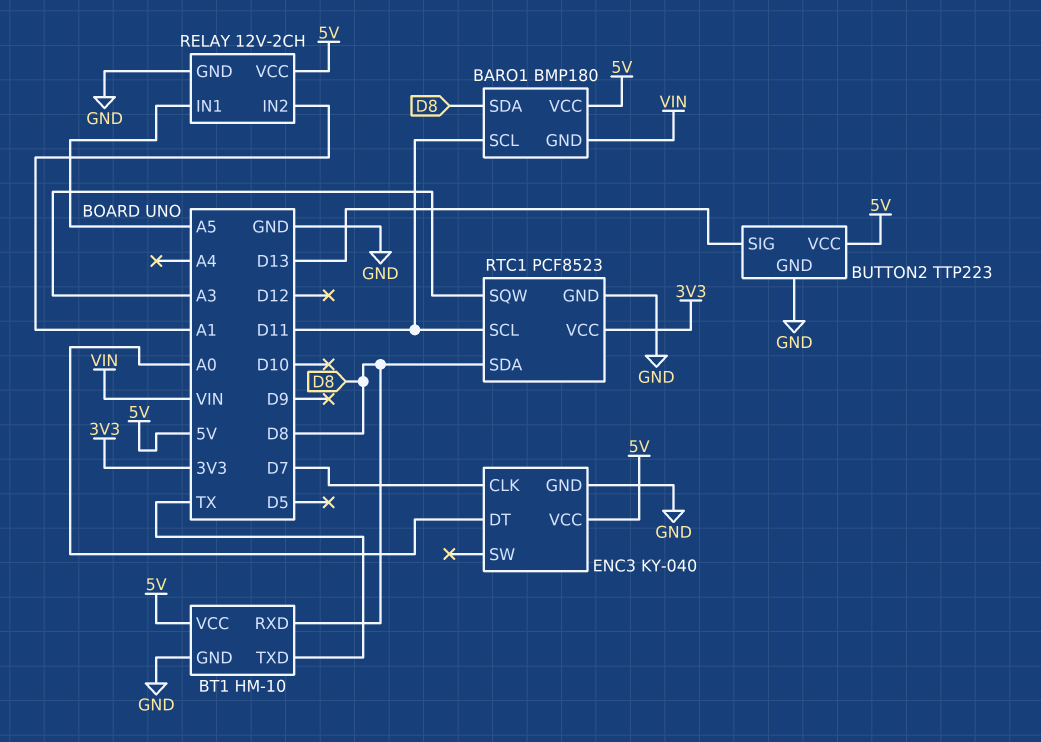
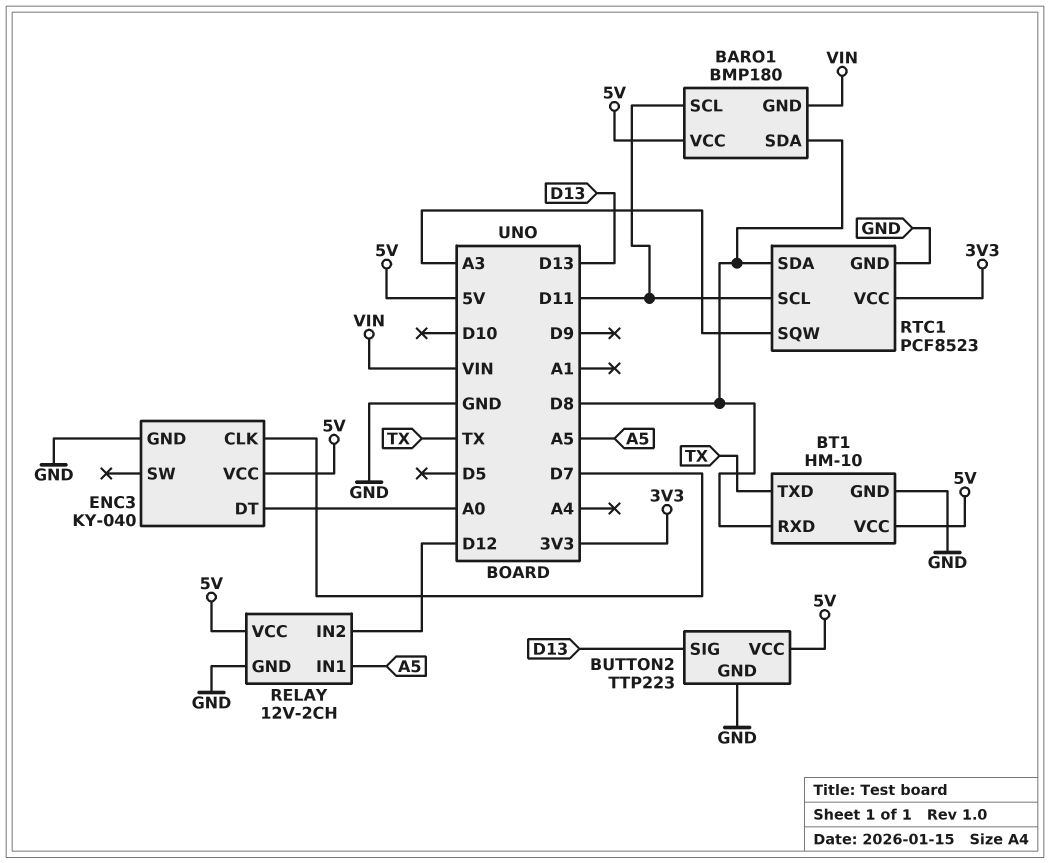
RELAY pin IN2: A1 -> D12

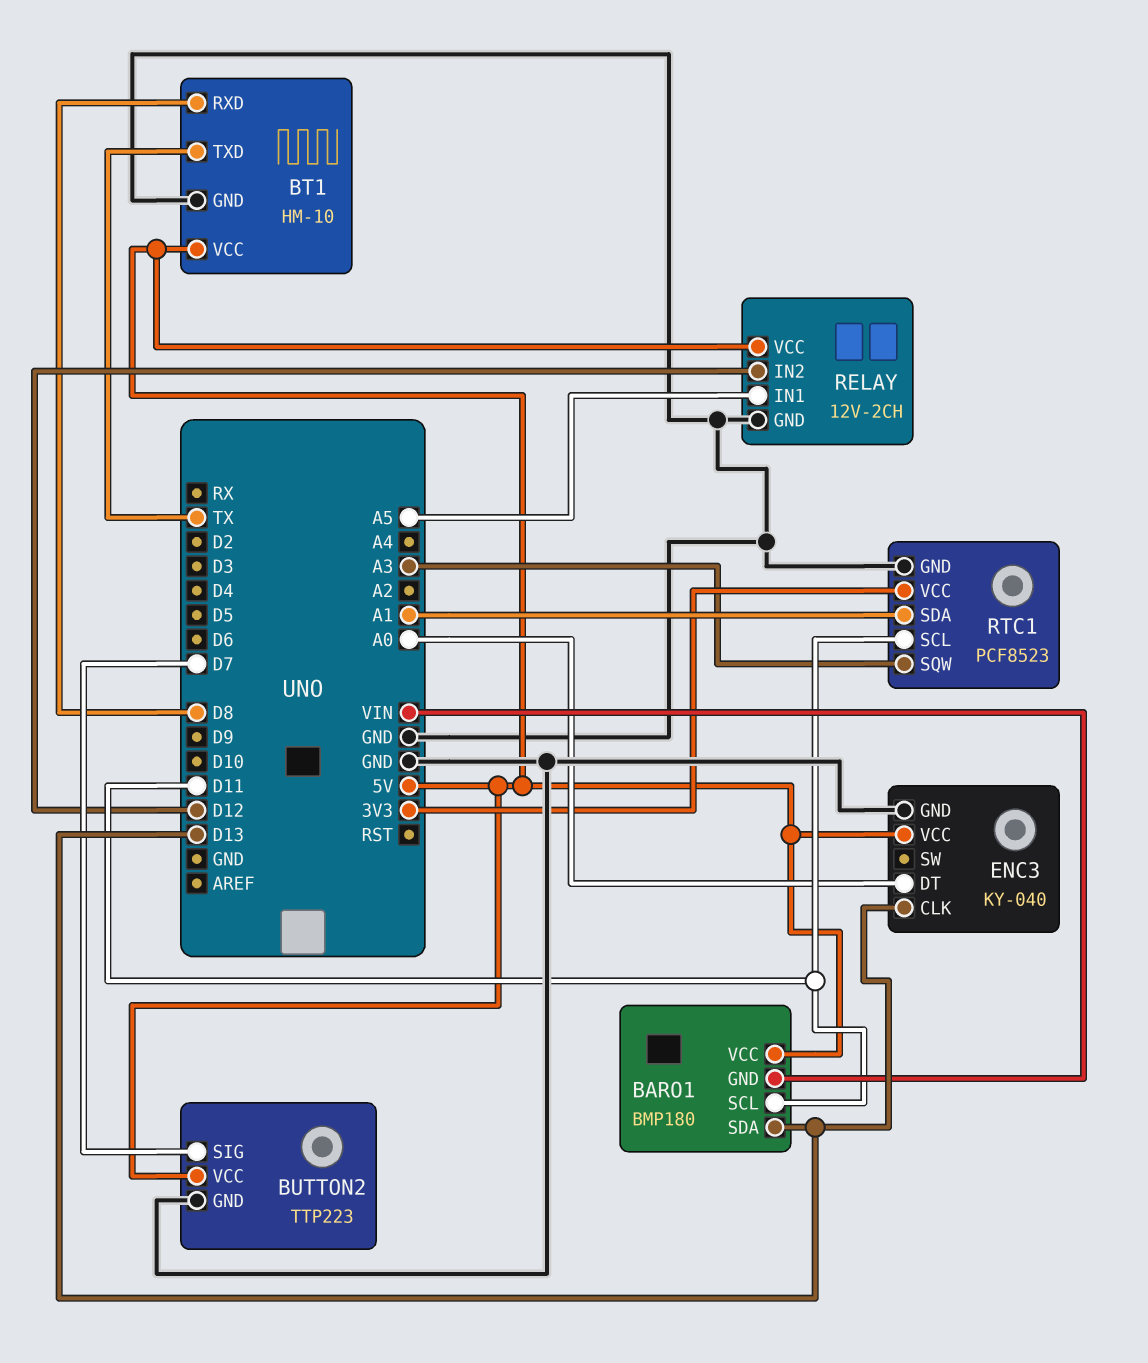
BARO1 pin SDA: D8 -> D13
BUTTON2 pin SIG: D13 -> D7
ENC3 pin CLK: D7 -> D13
RTC1 pin SDA: D8 -> A1

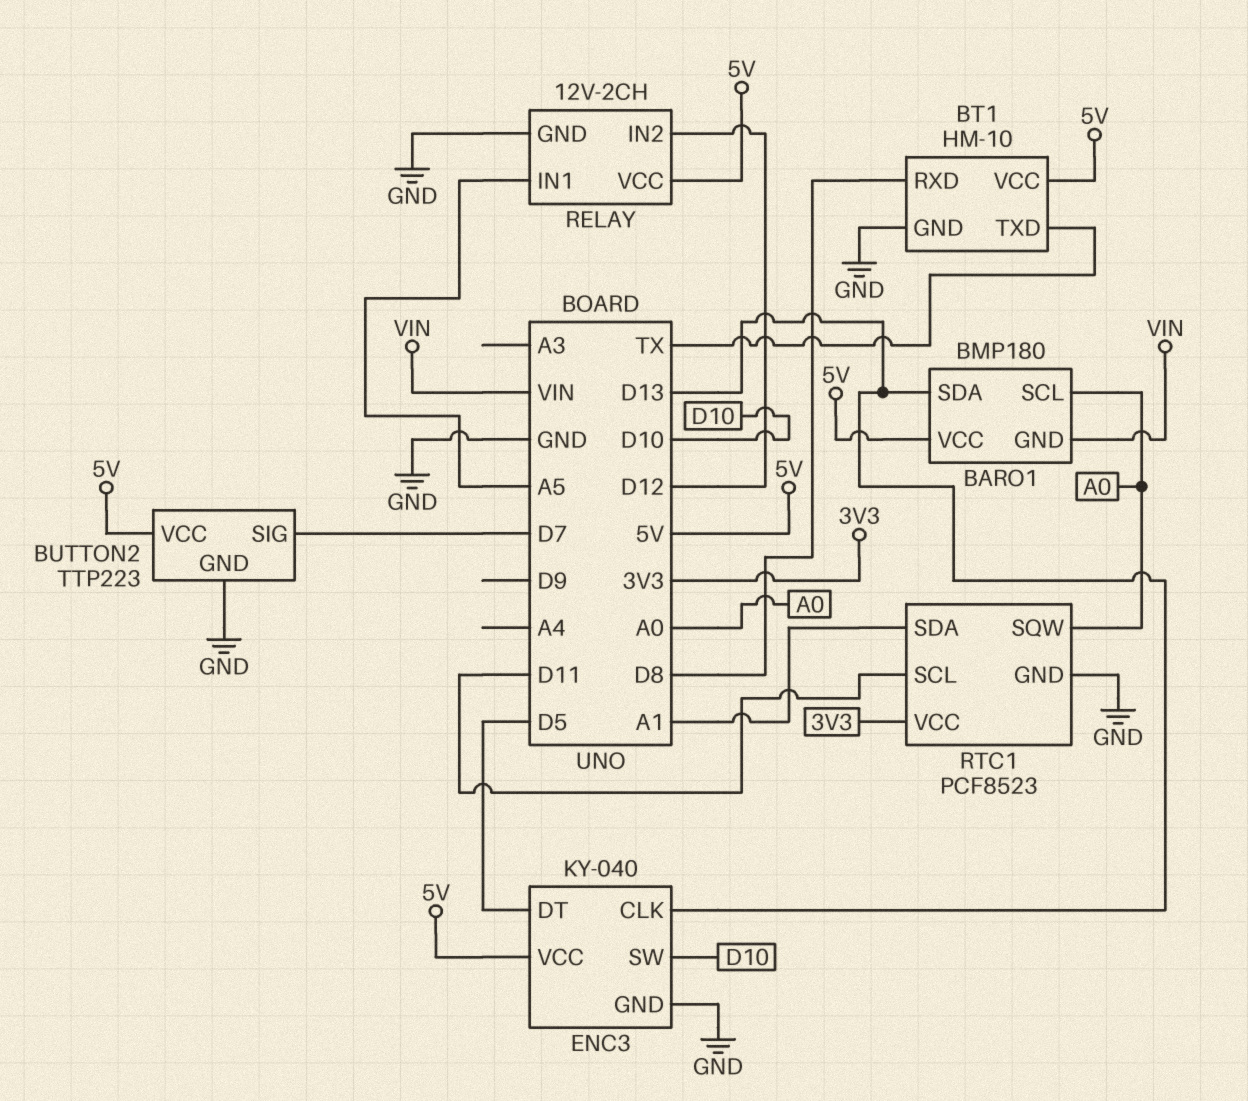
BARO1 pin SCL: D11 -> A0
ENC3 pin DT: A0 -> D5
ENC3 pin SW: none -> D10
RTC1 pin SQW: A3 -> A0

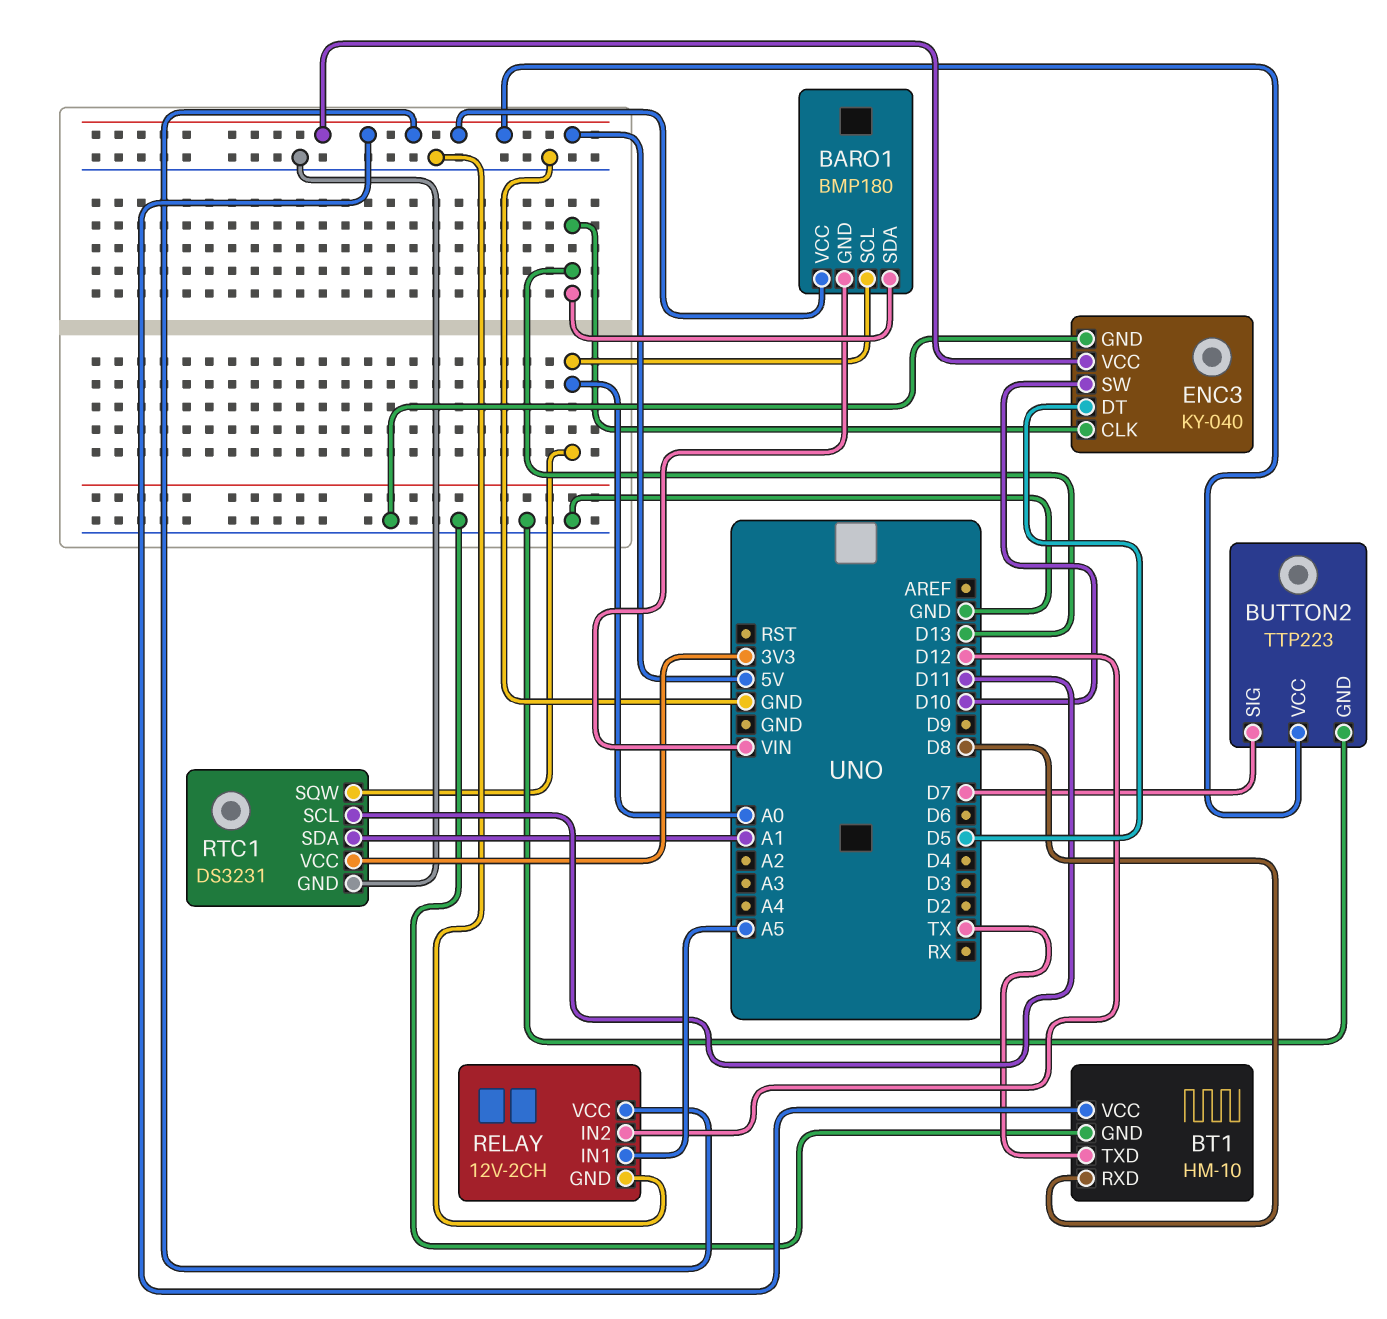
RTC1: PCF8523 -> DS3231

